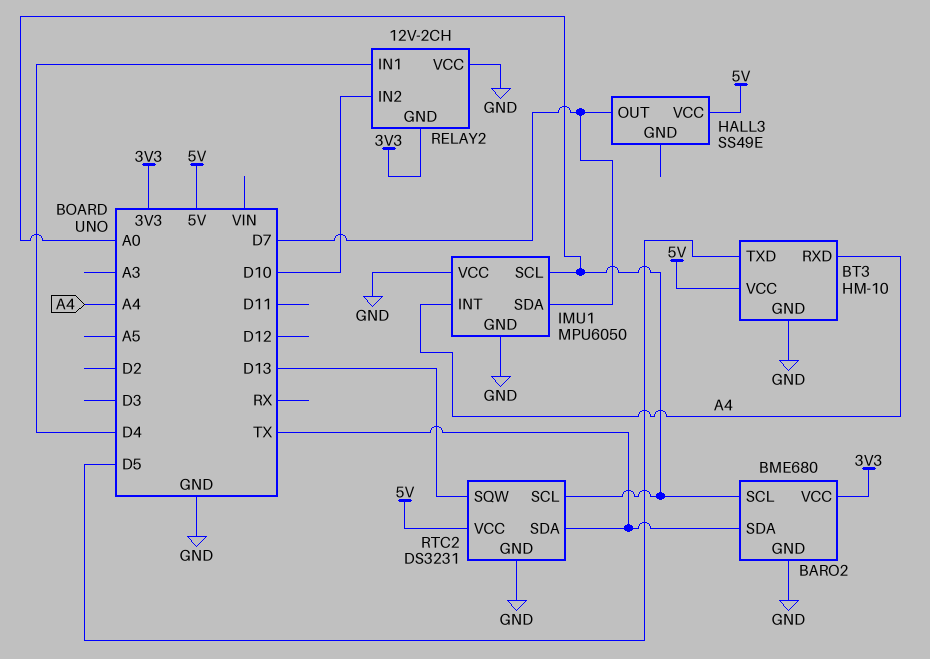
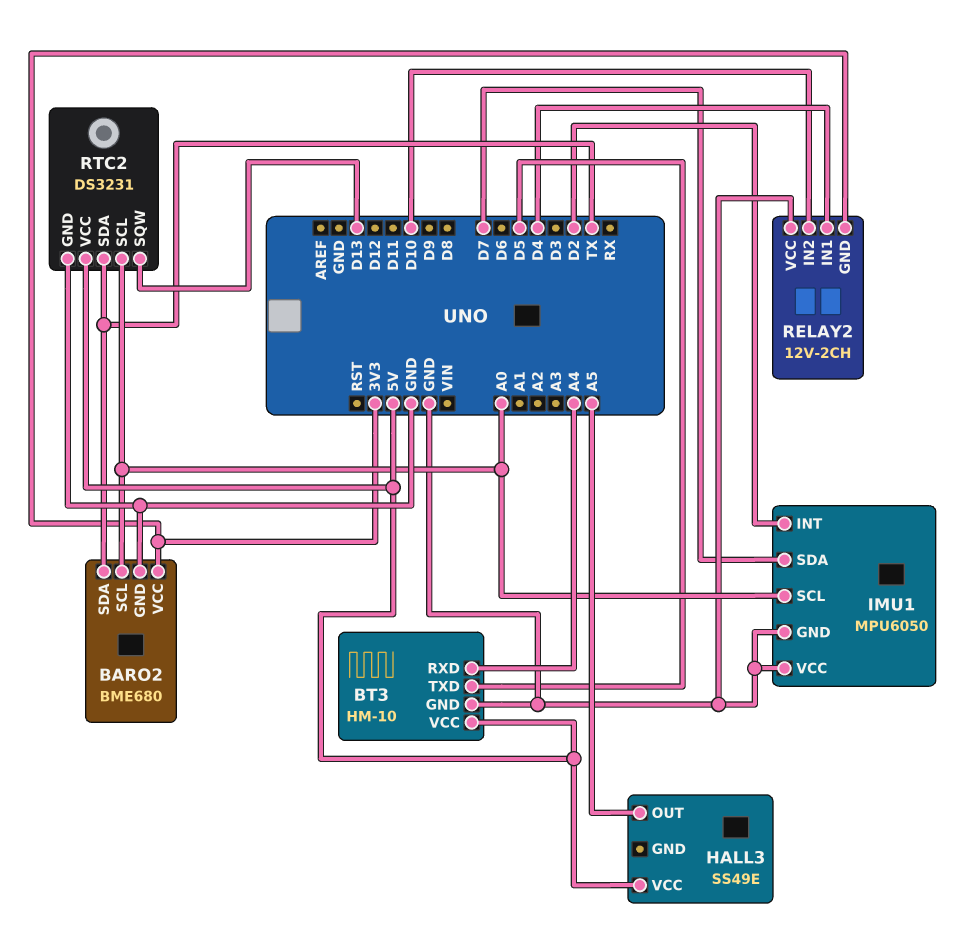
HALL3 pin OUT: D7 -> A5
IMU1 pin INT: A4 -> D2

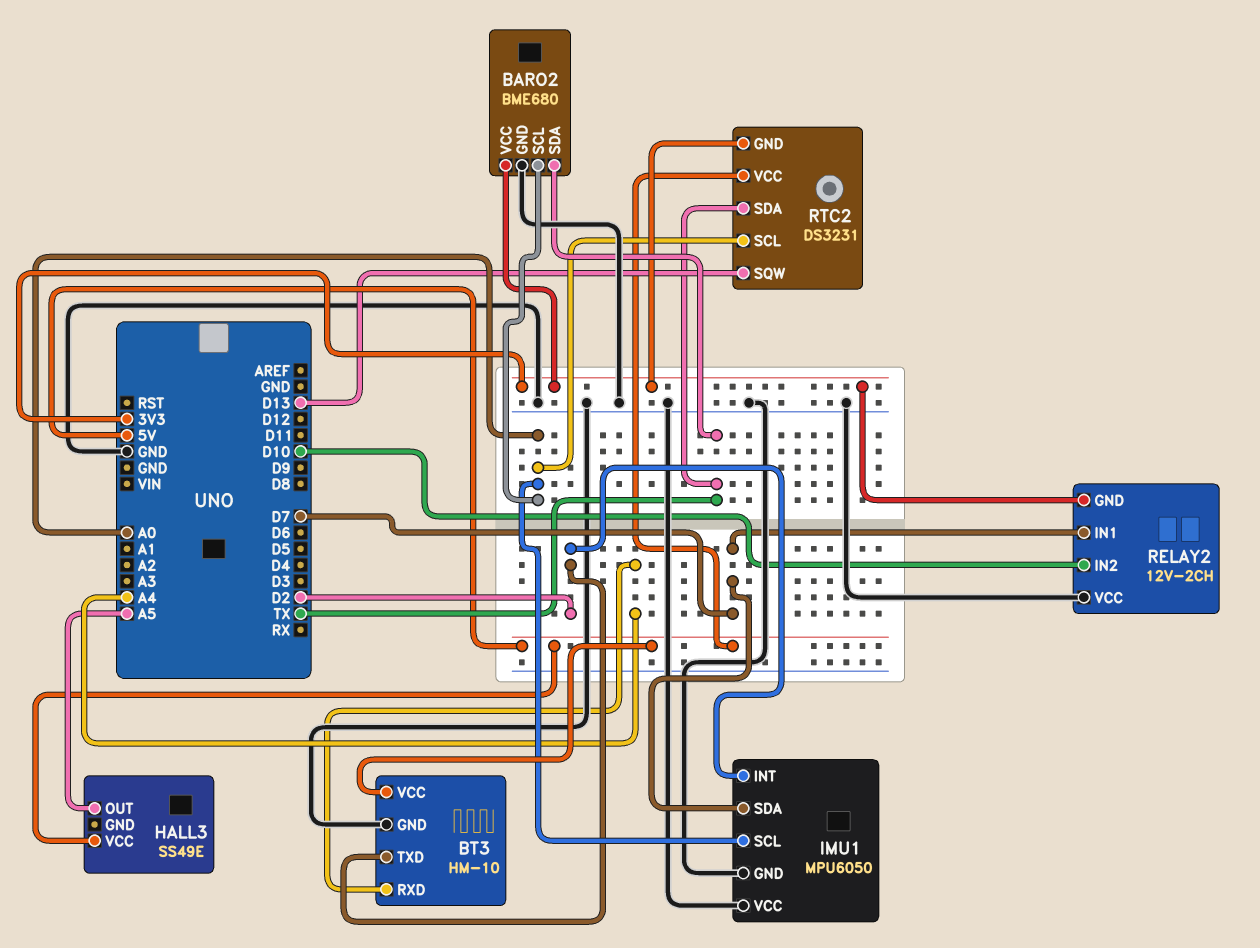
BT3 pin TXD: D5 -> D2
RELAY2 pin IN1: D4 -> D7
RTC2 pin GND: GND -> 3V3

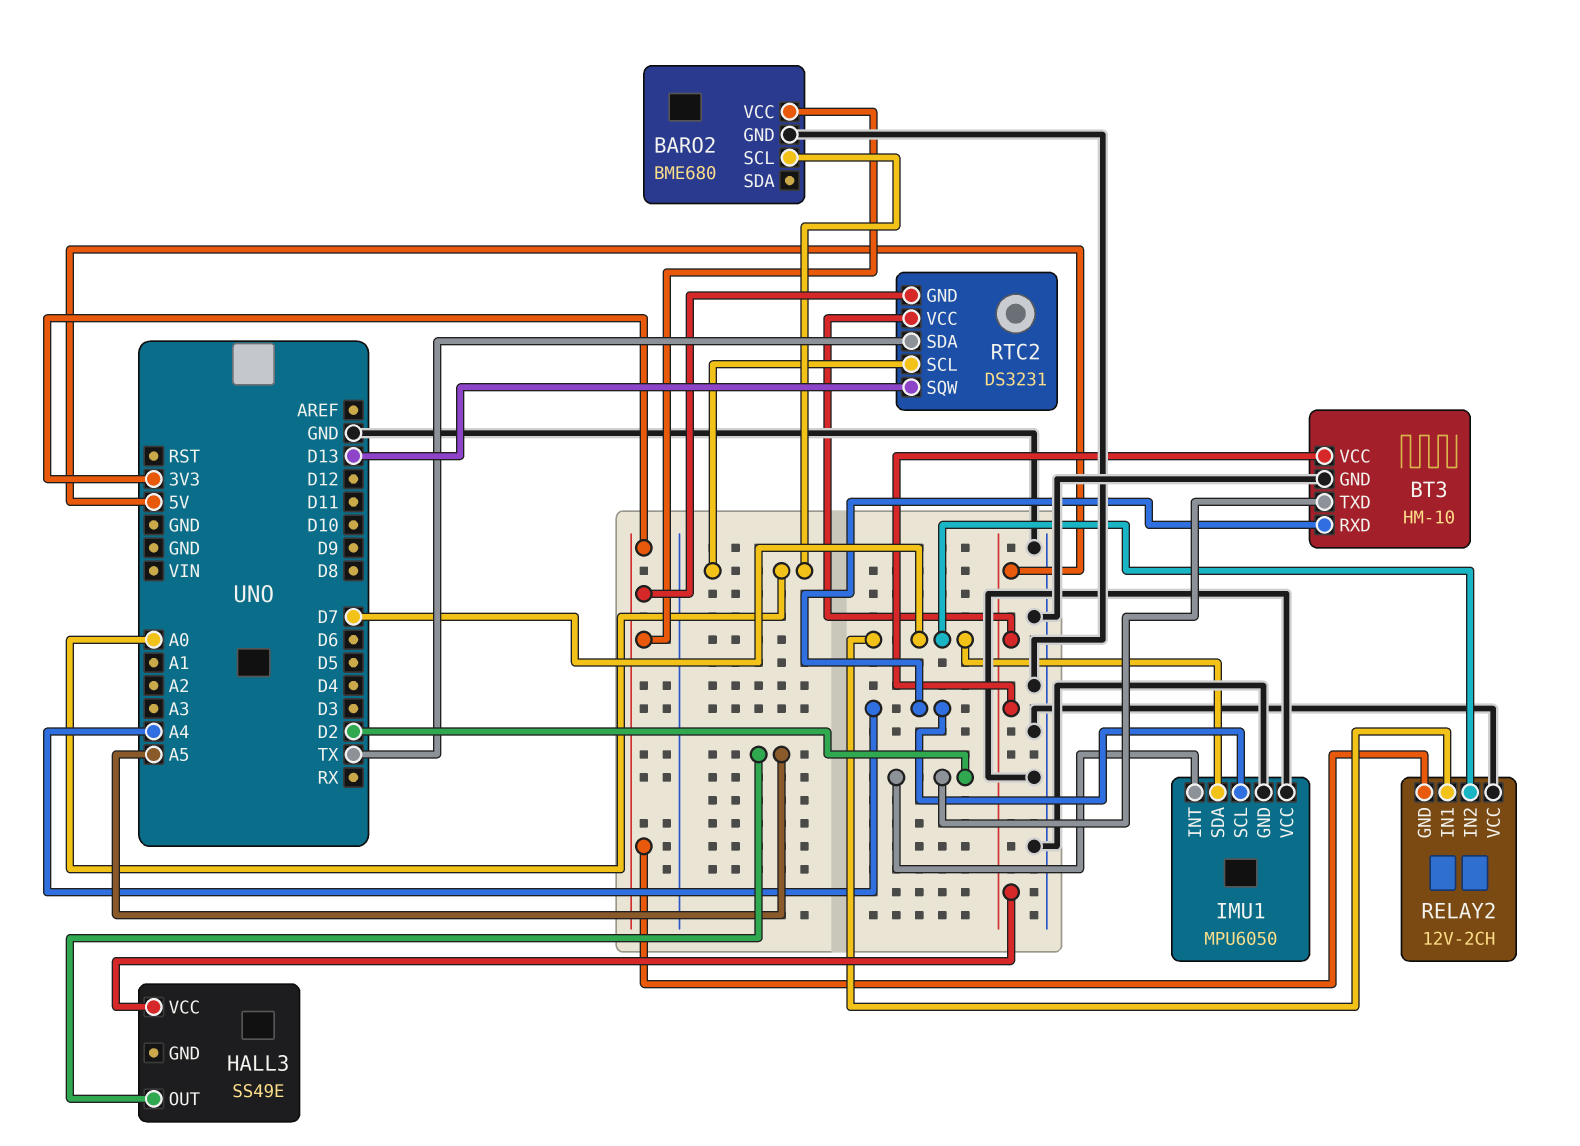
BARO2 pin SDA: TX -> none
IMU1 pin SCL: A0 -> A4
RELAY2 pin IN2: D10 -> D7

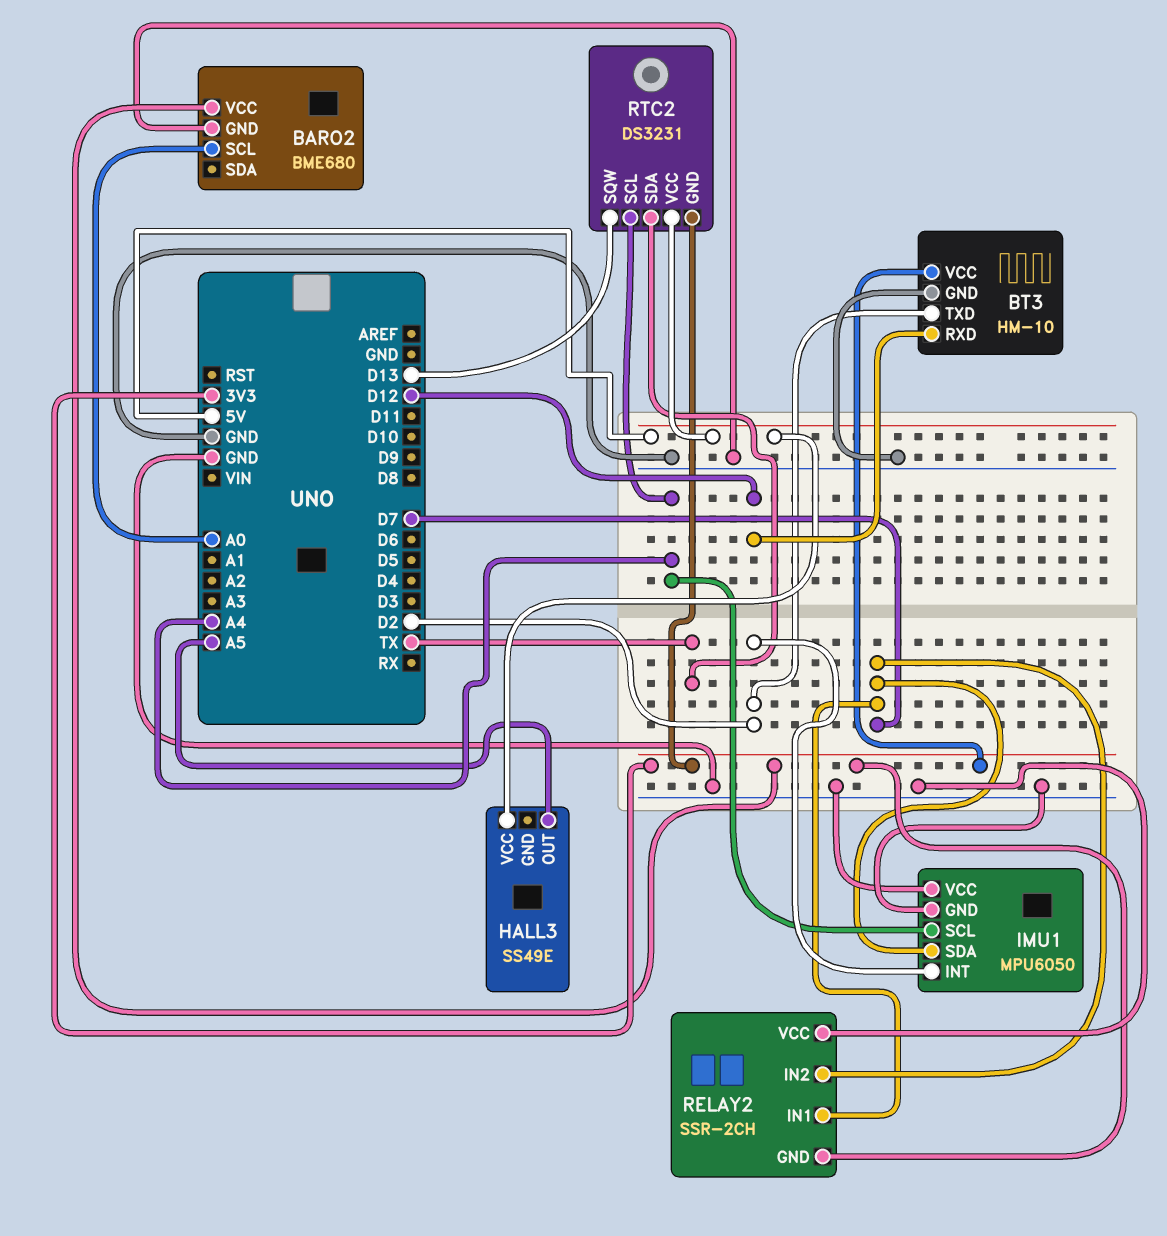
BT3 pin RXD: A4 -> D12
BT3 pin VCC: 5V -> 3V3
RELAY2: 12V-2CH -> SSR-2CH
RTC2 pin SCL: A0 -> A4

